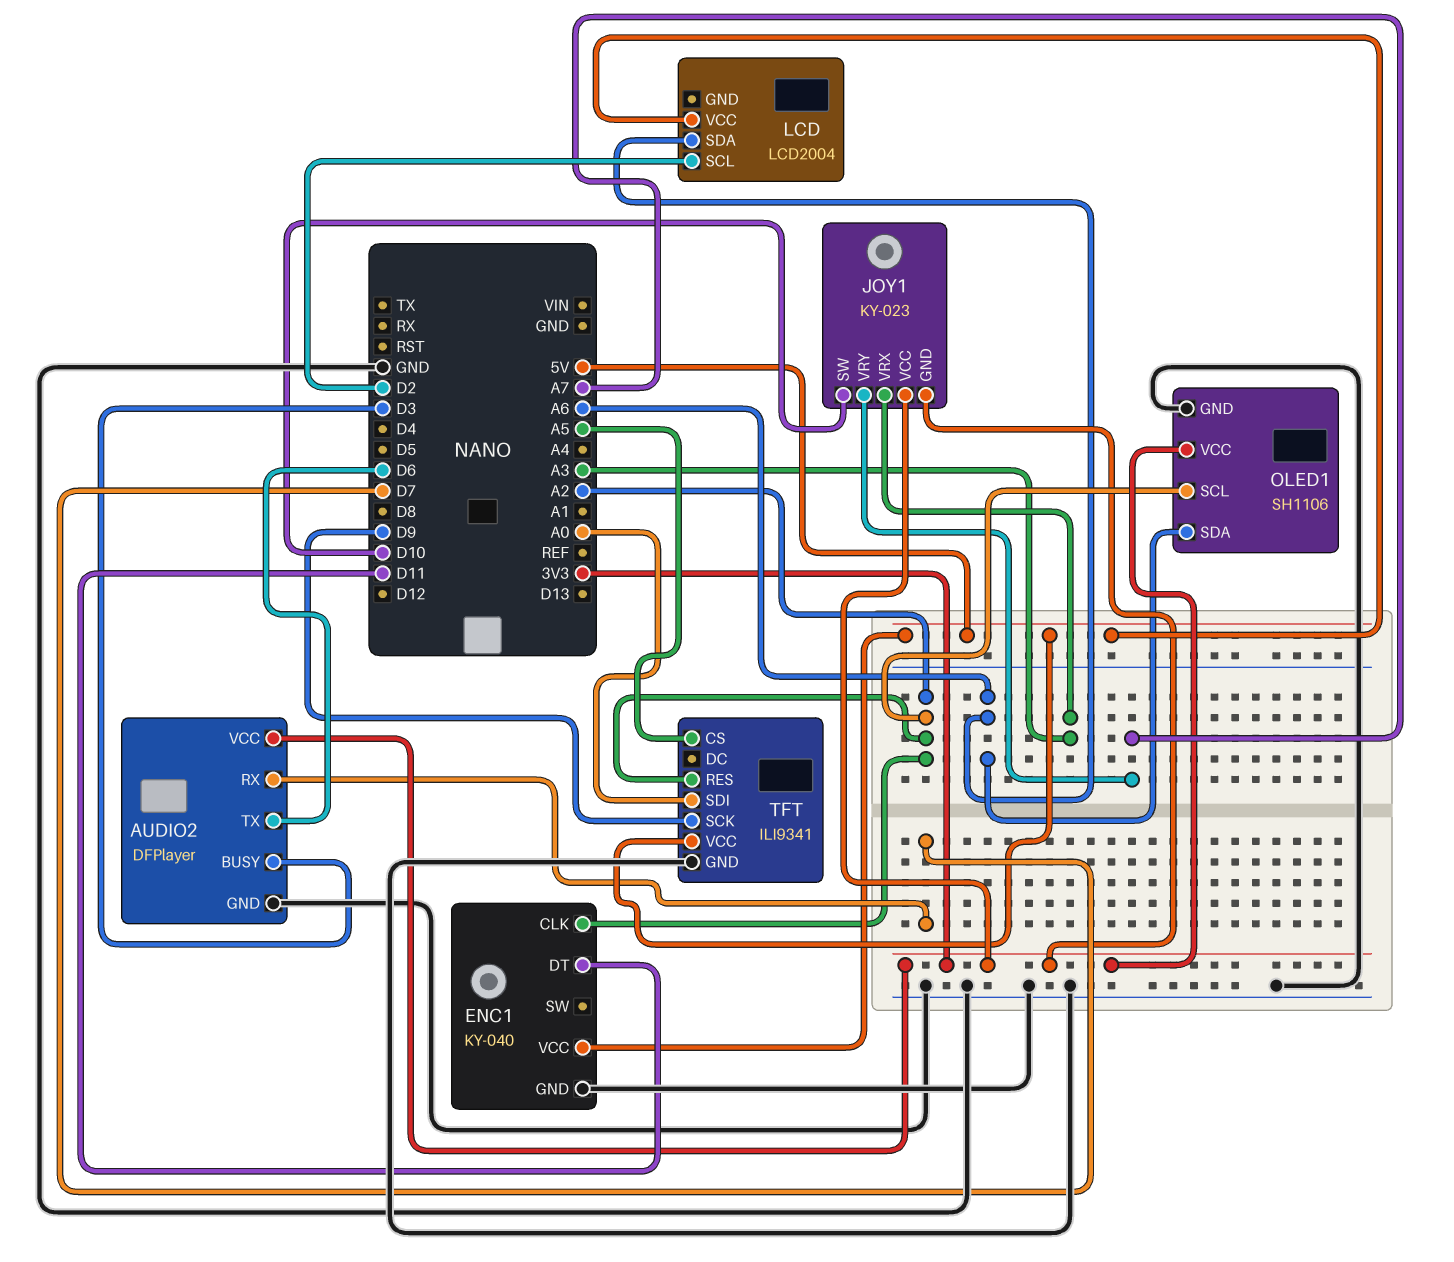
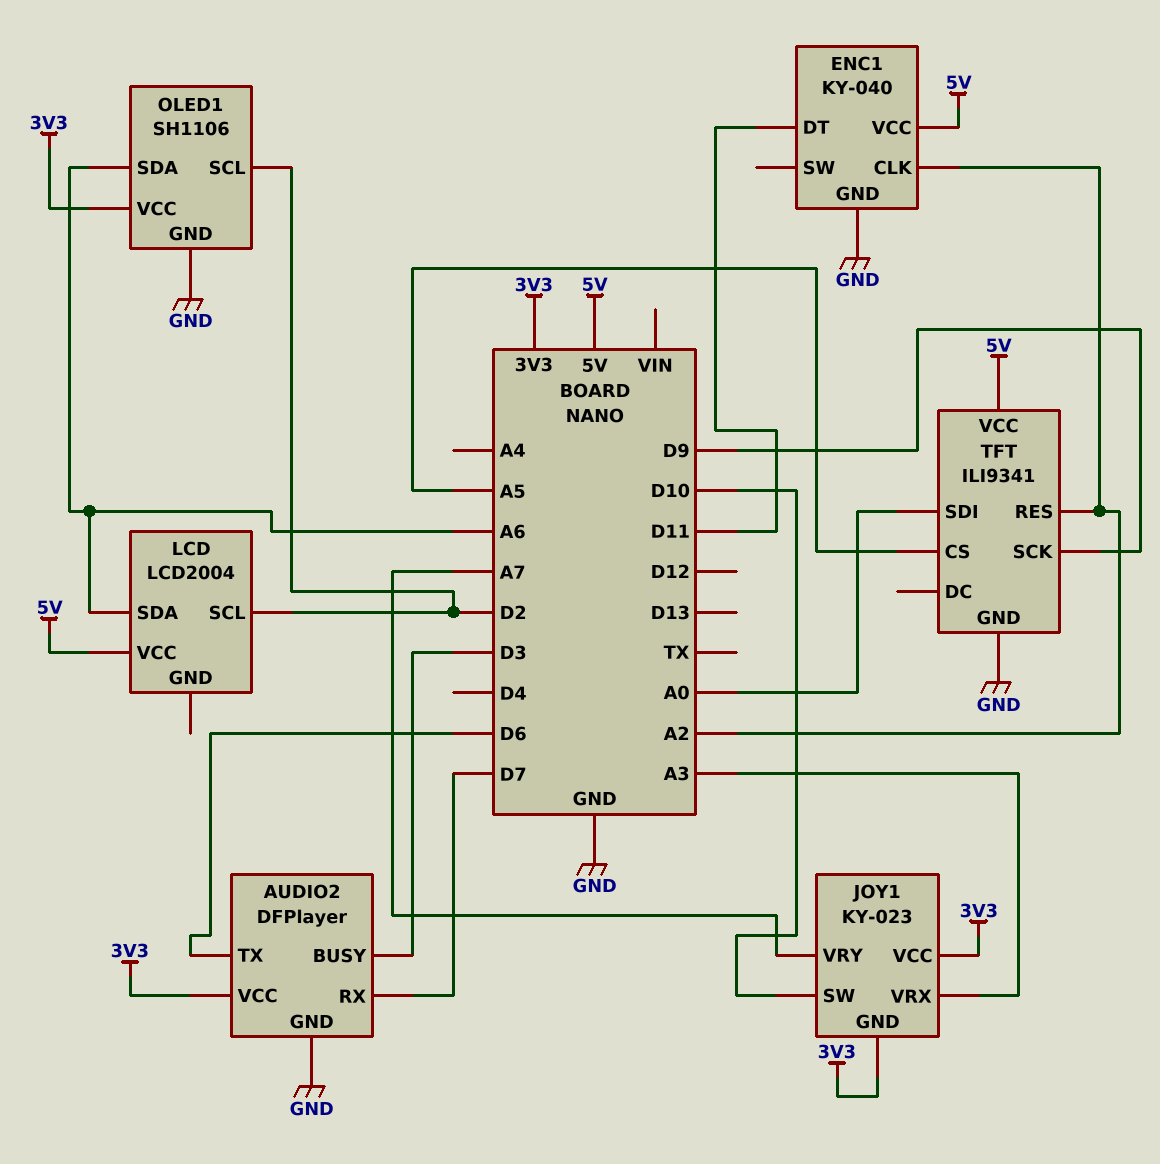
OLED1 pin SCL: A2 -> D2

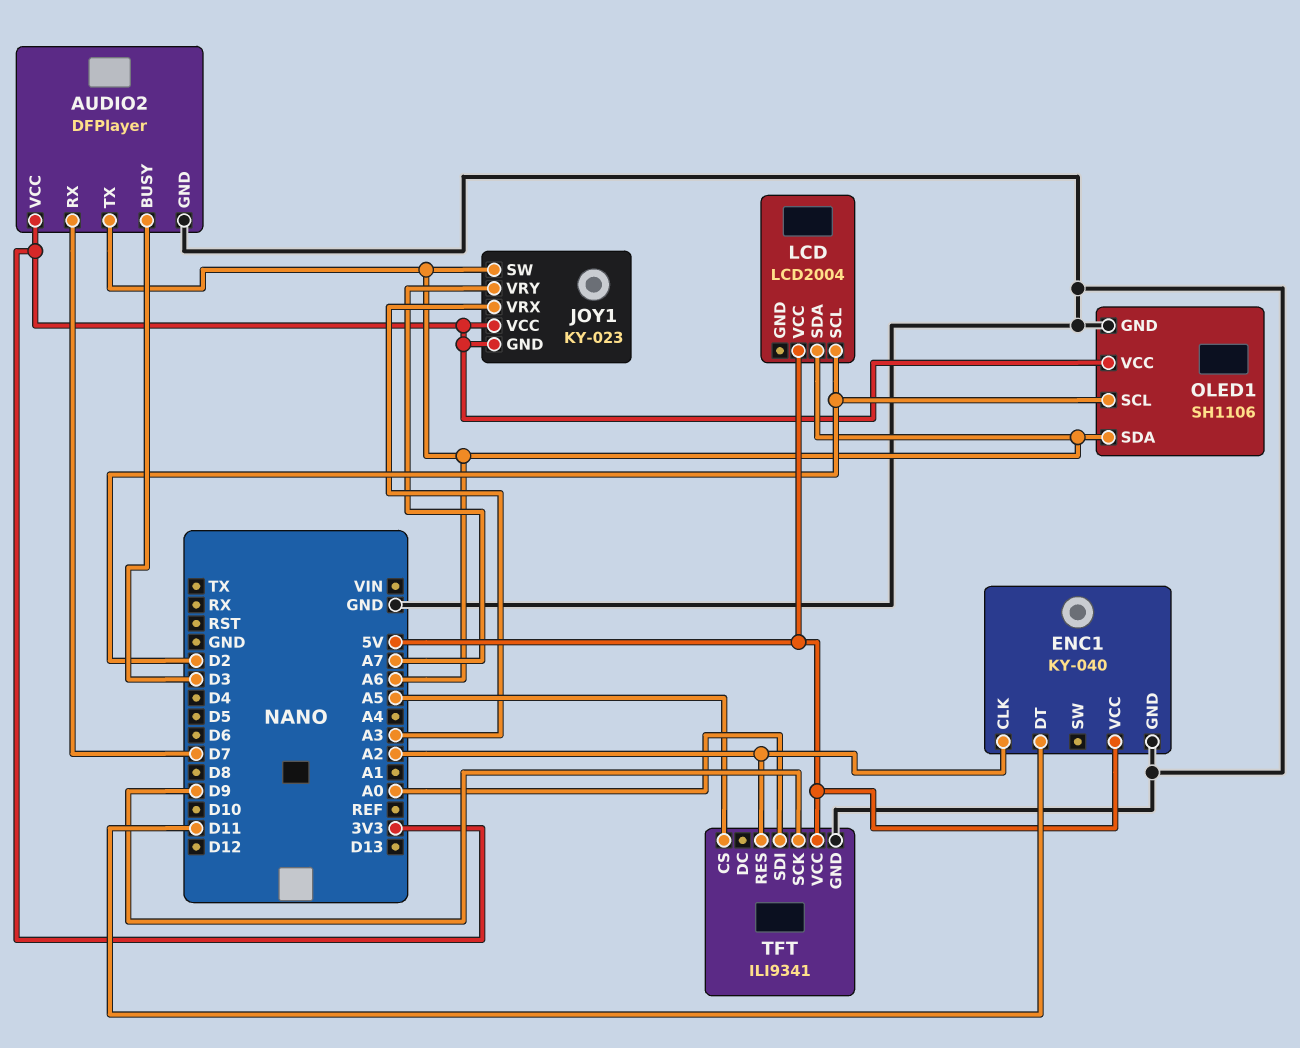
AUDIO2 pin TX: D6 -> A6
JOY1 pin SW: D10 -> A6

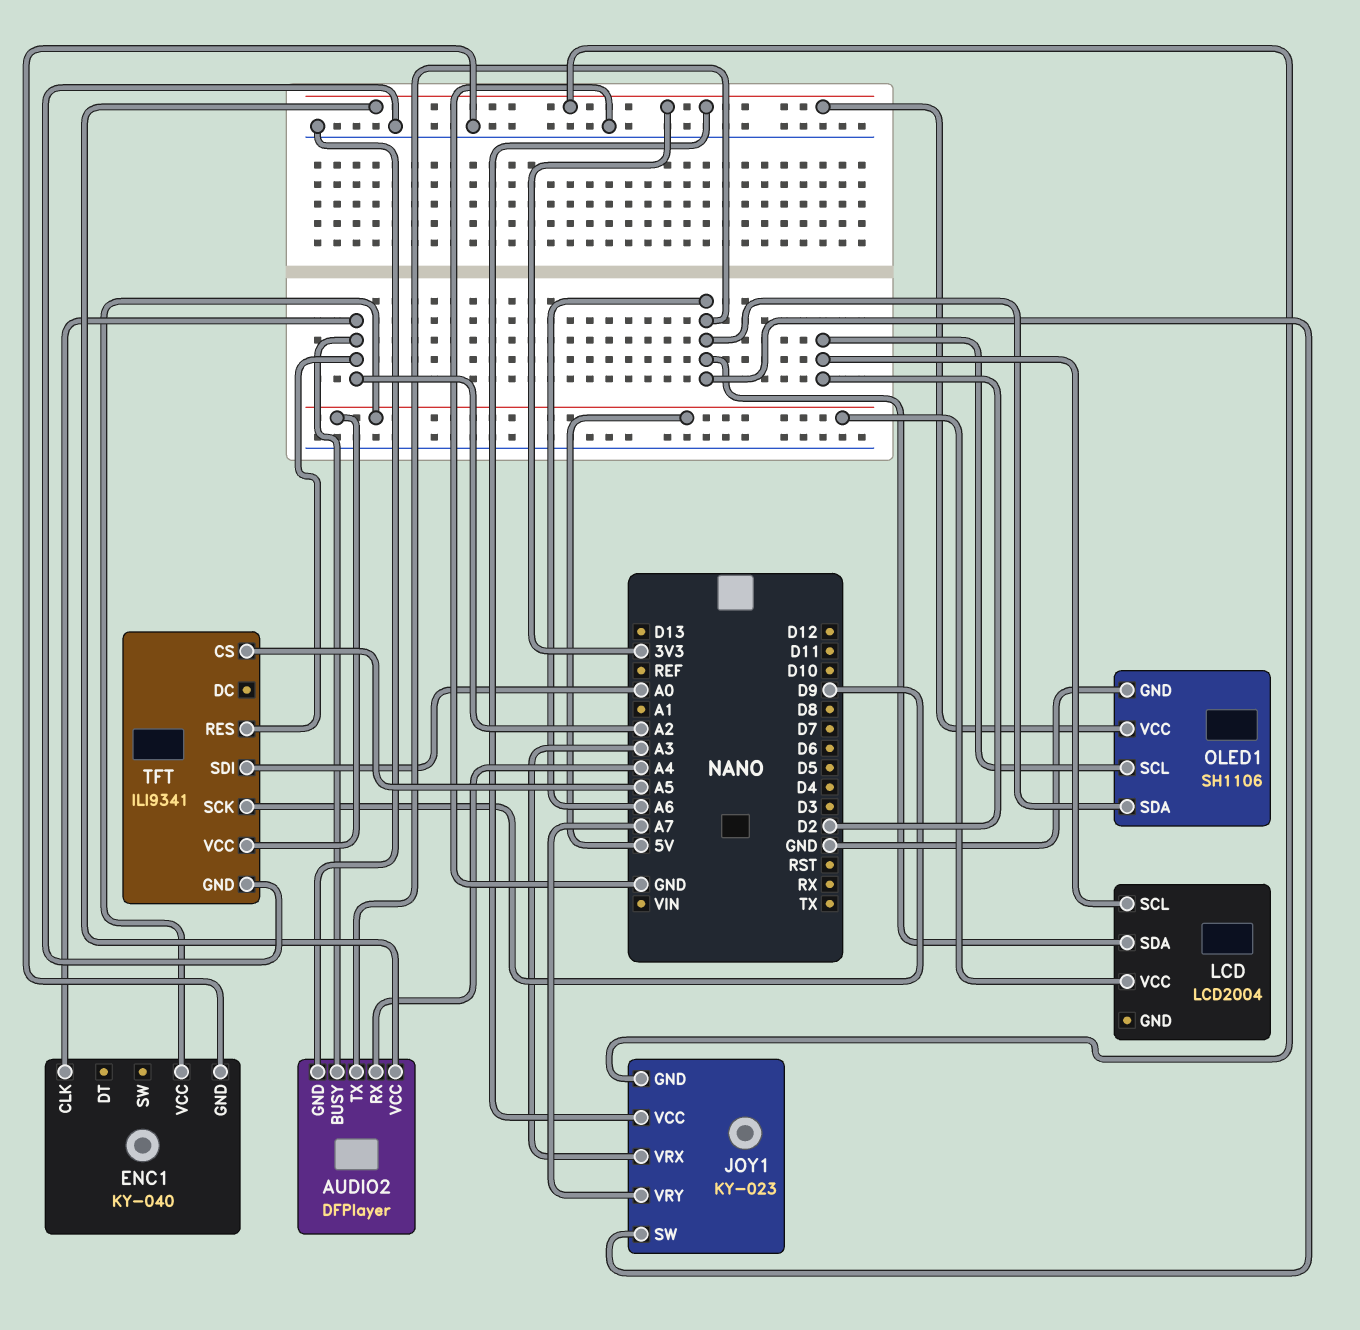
AUDIO2 pin BUSY: D3 -> A2
AUDIO2 pin RX: D7 -> A4
ENC1 pin DT: D11 -> none

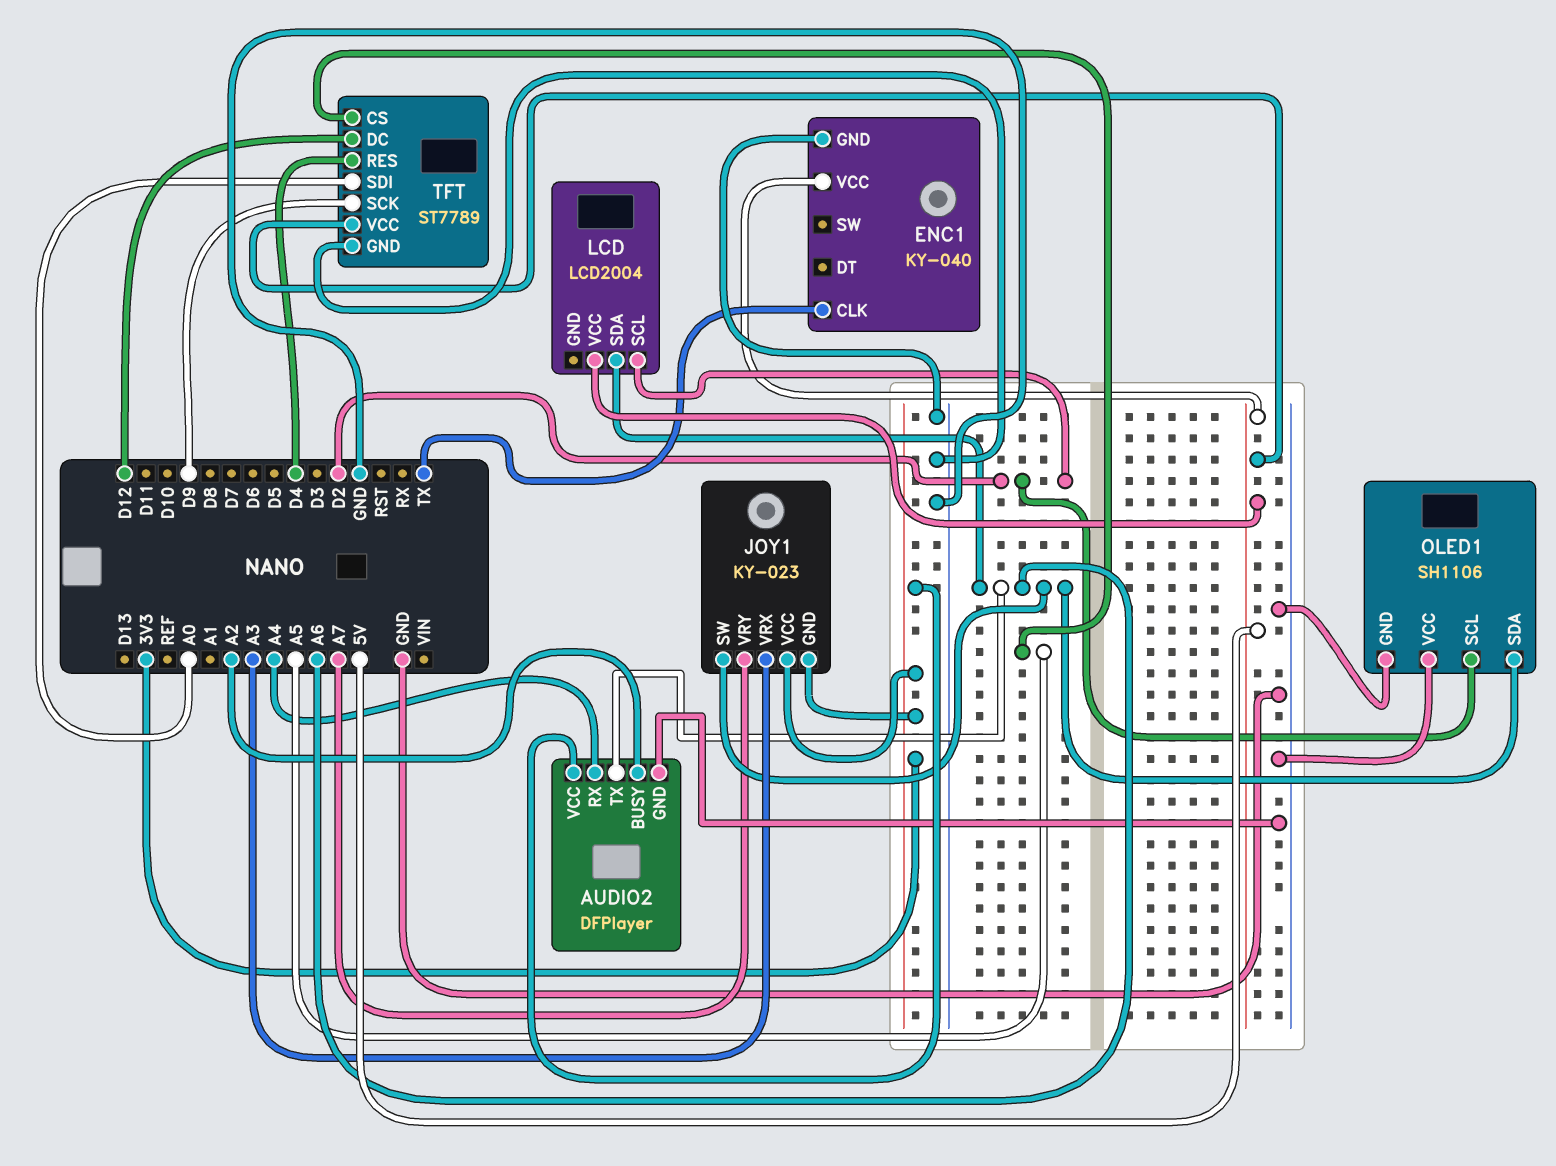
ENC1 pin CLK: A2 -> TX
OLED1 pin VCC: 3V3 -> GND
TFT: ILI9341 -> ST7789
TFT pin DC: none -> D12
TFT pin RES: A2 -> D4

